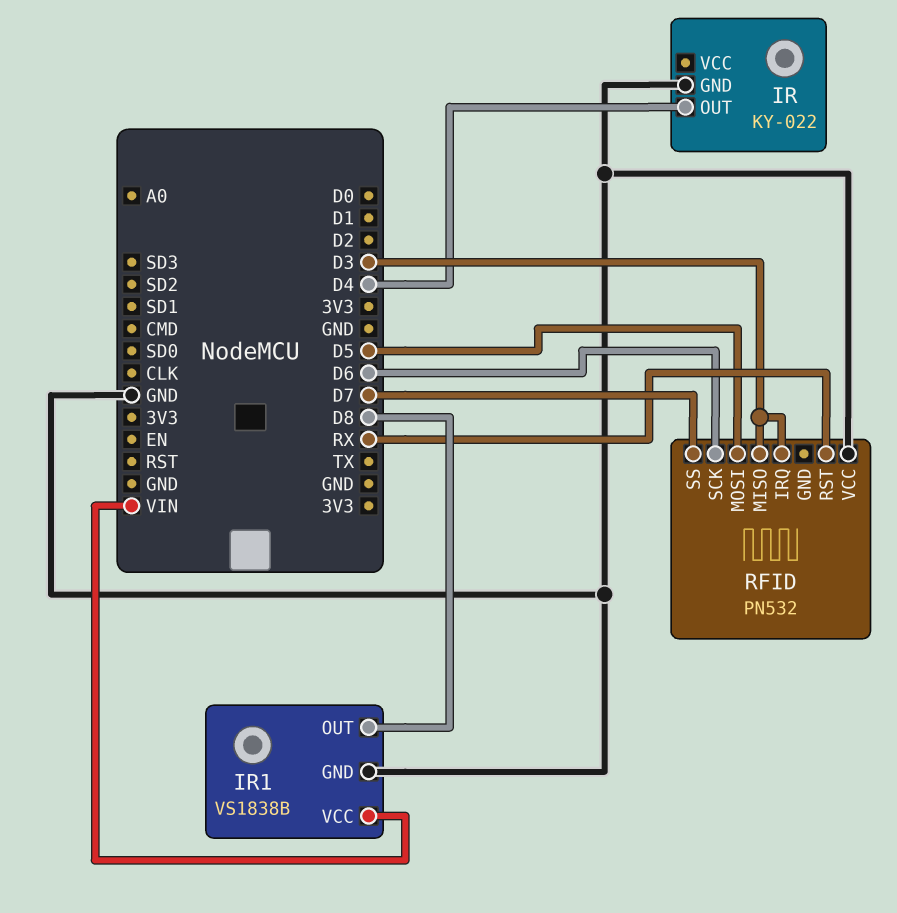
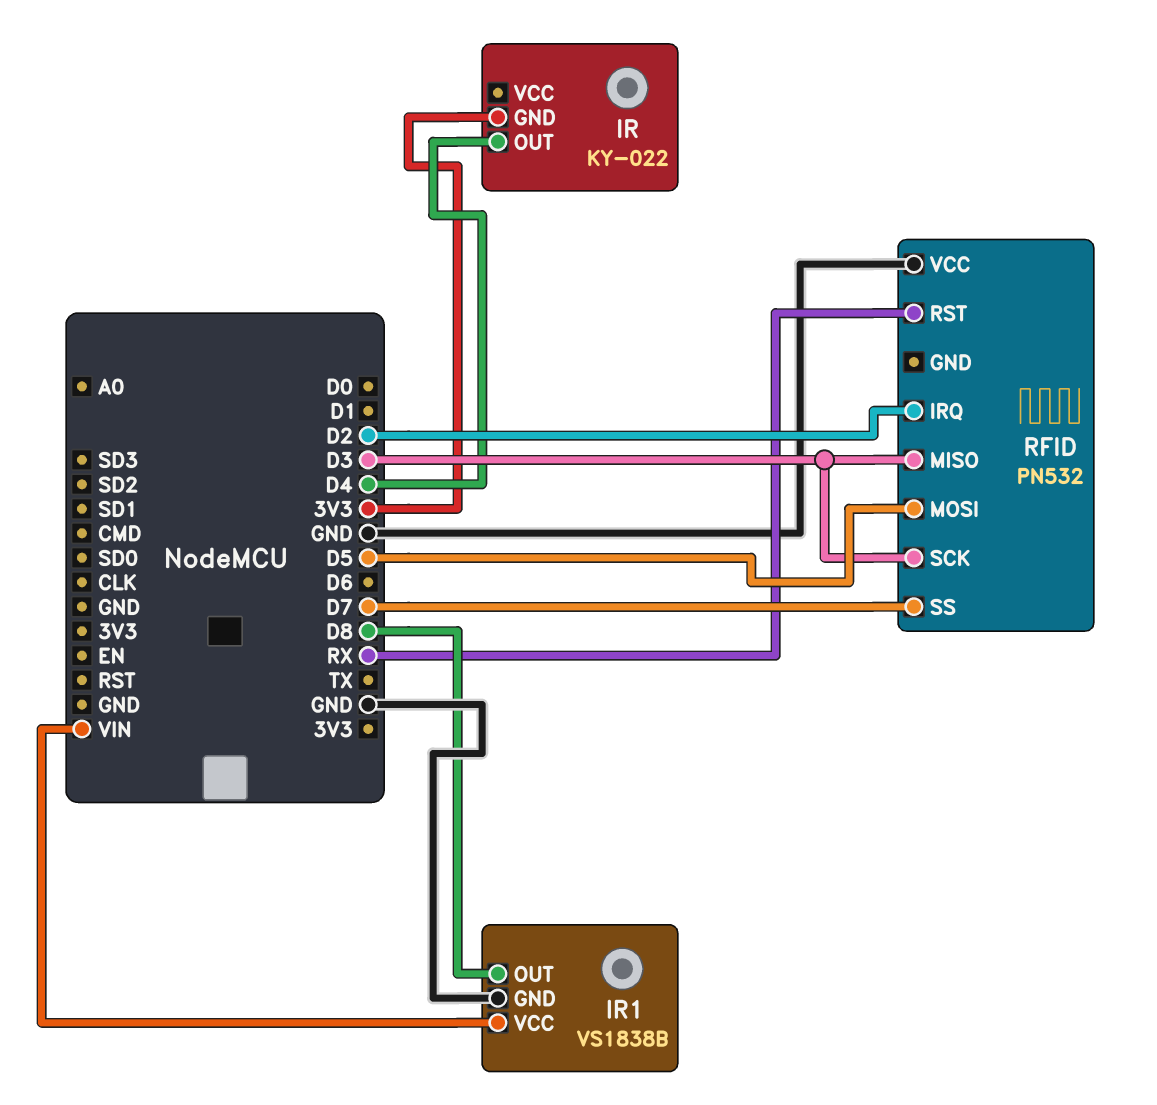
IR pin GND: GND -> 3V3
RFID pin IRQ: D3 -> D2
RFID pin SCK: D6 -> D3

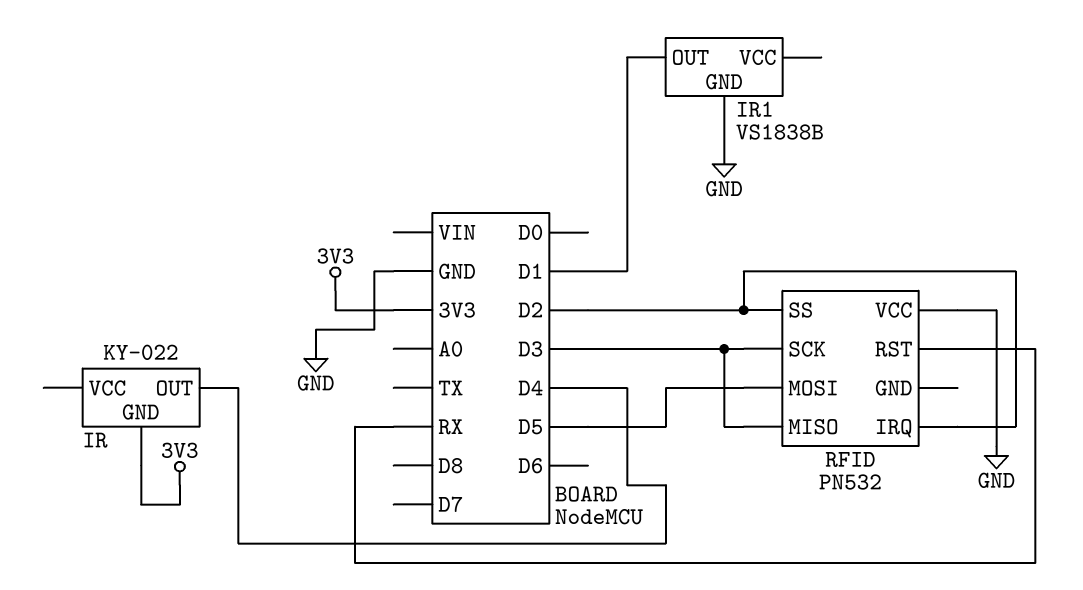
IR1 pin OUT: D8 -> D1
IR1 pin VCC: VIN -> none
RFID pin SS: D7 -> D2

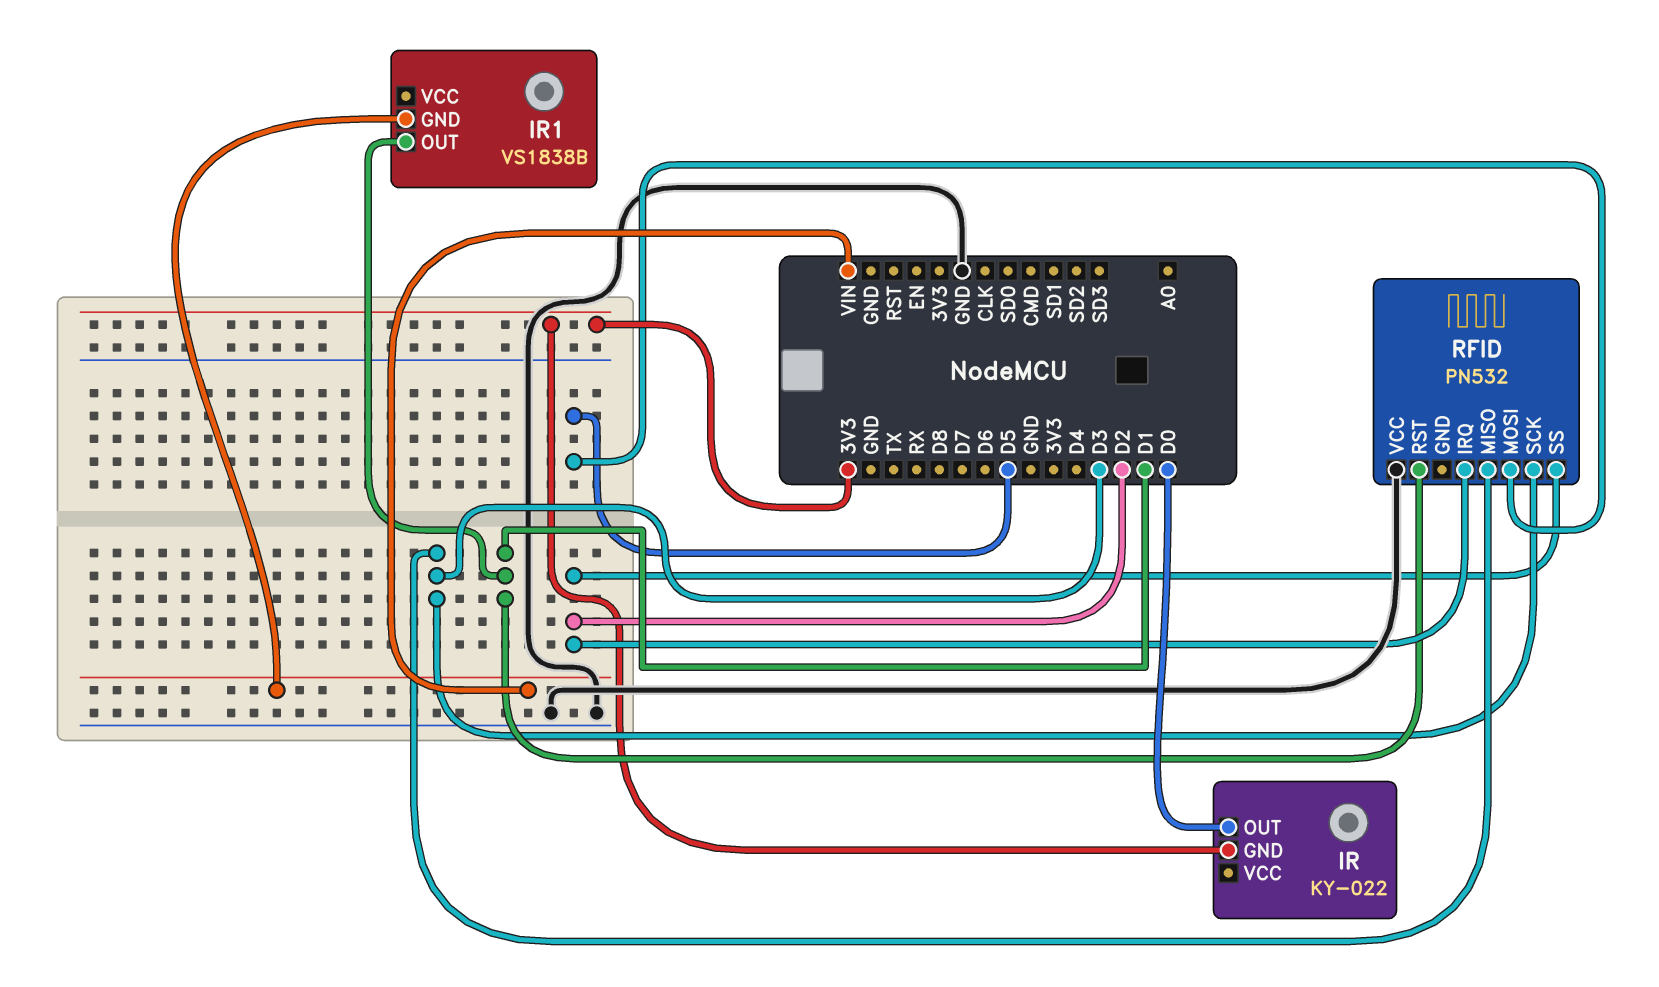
IR pin OUT: D4 -> D0
IR1 pin GND: GND -> VIN
RFID pin RST: RX -> D1

